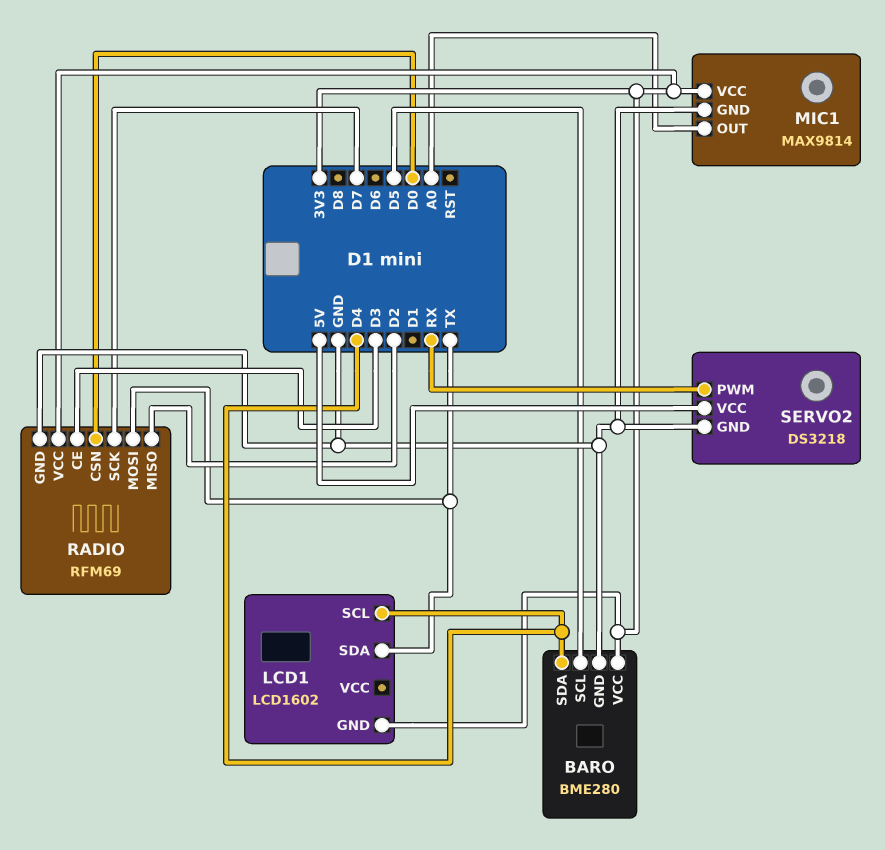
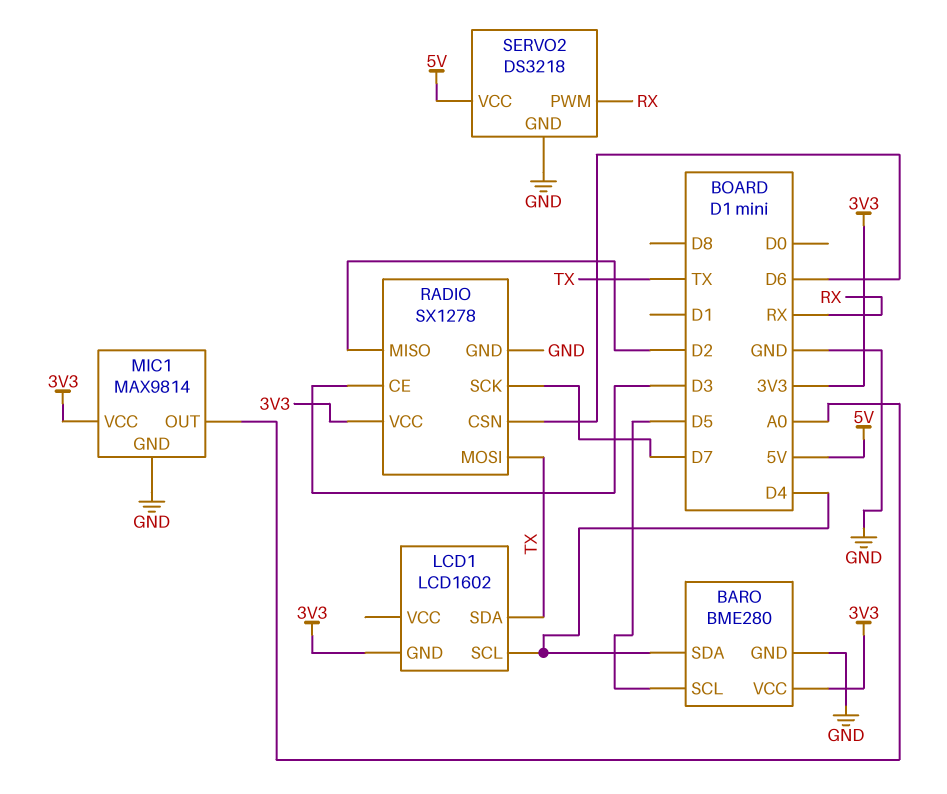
RADIO: RFM69 -> SX1278
RADIO pin CSN: D0 -> D6

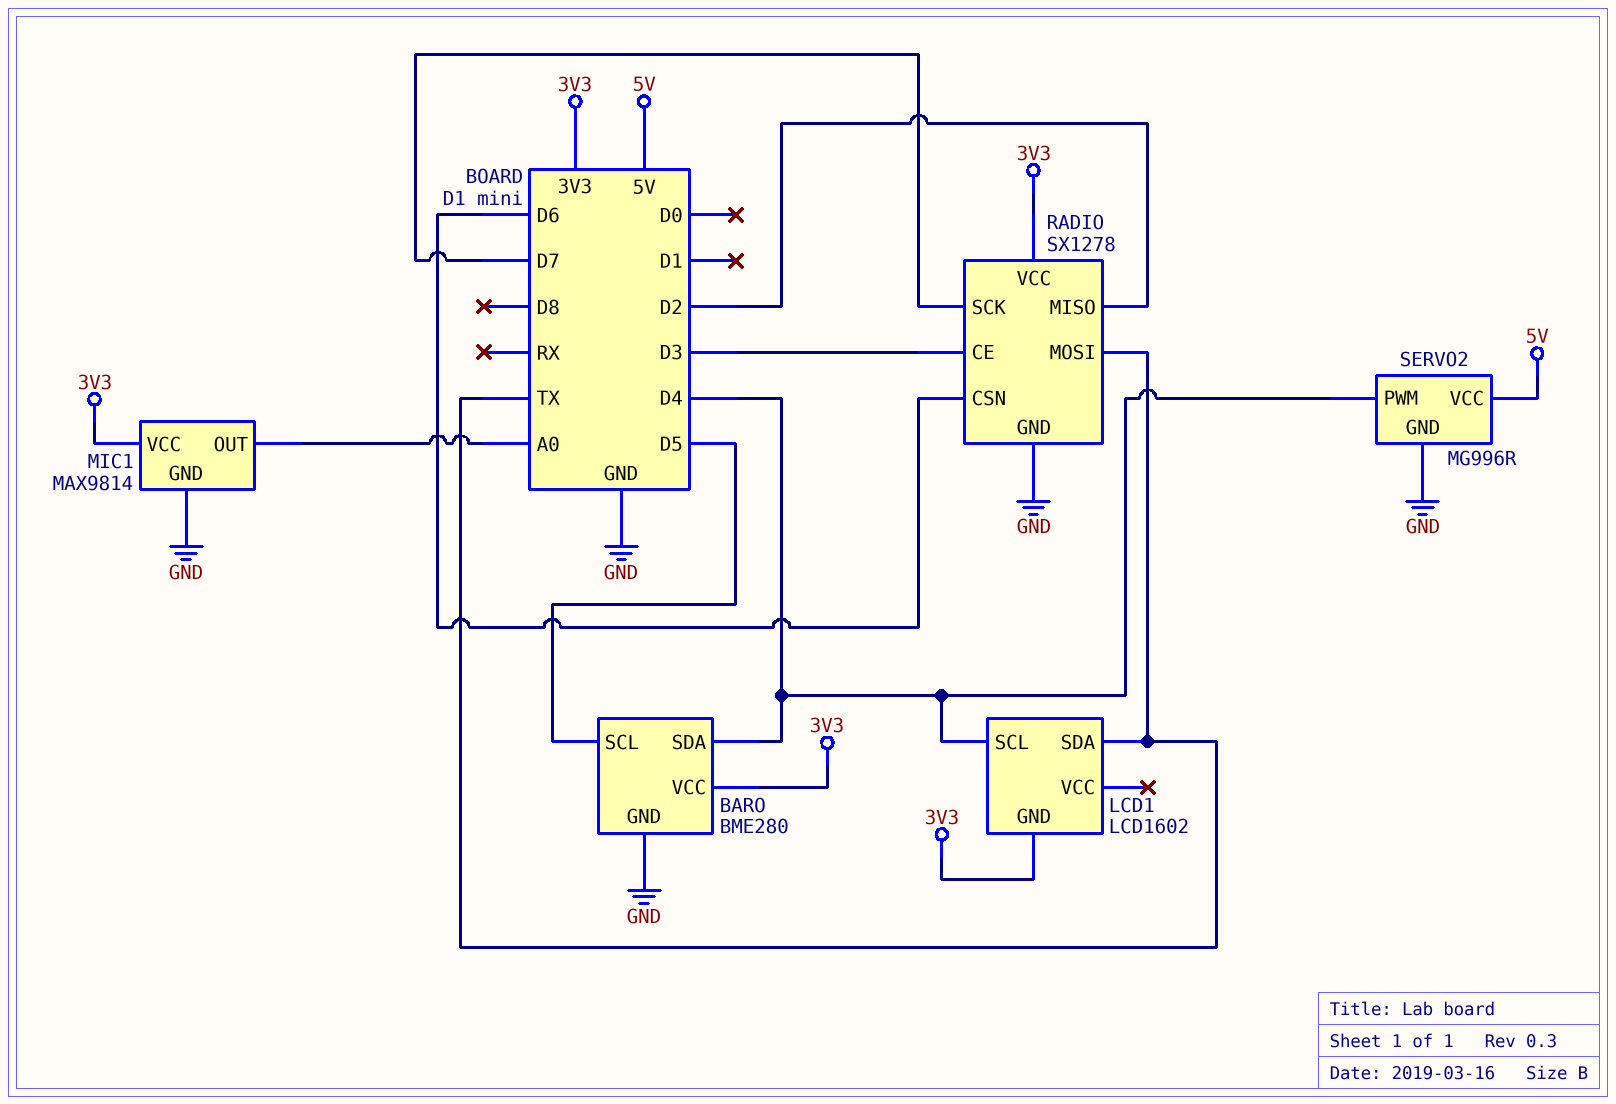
SERVO2: DS3218 -> MG996R
SERVO2 pin PWM: RX -> D4

